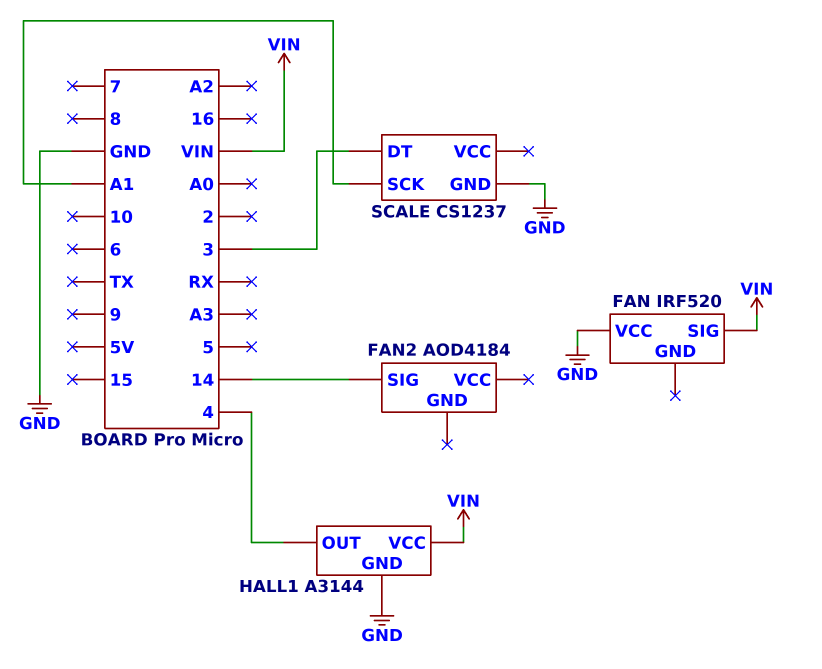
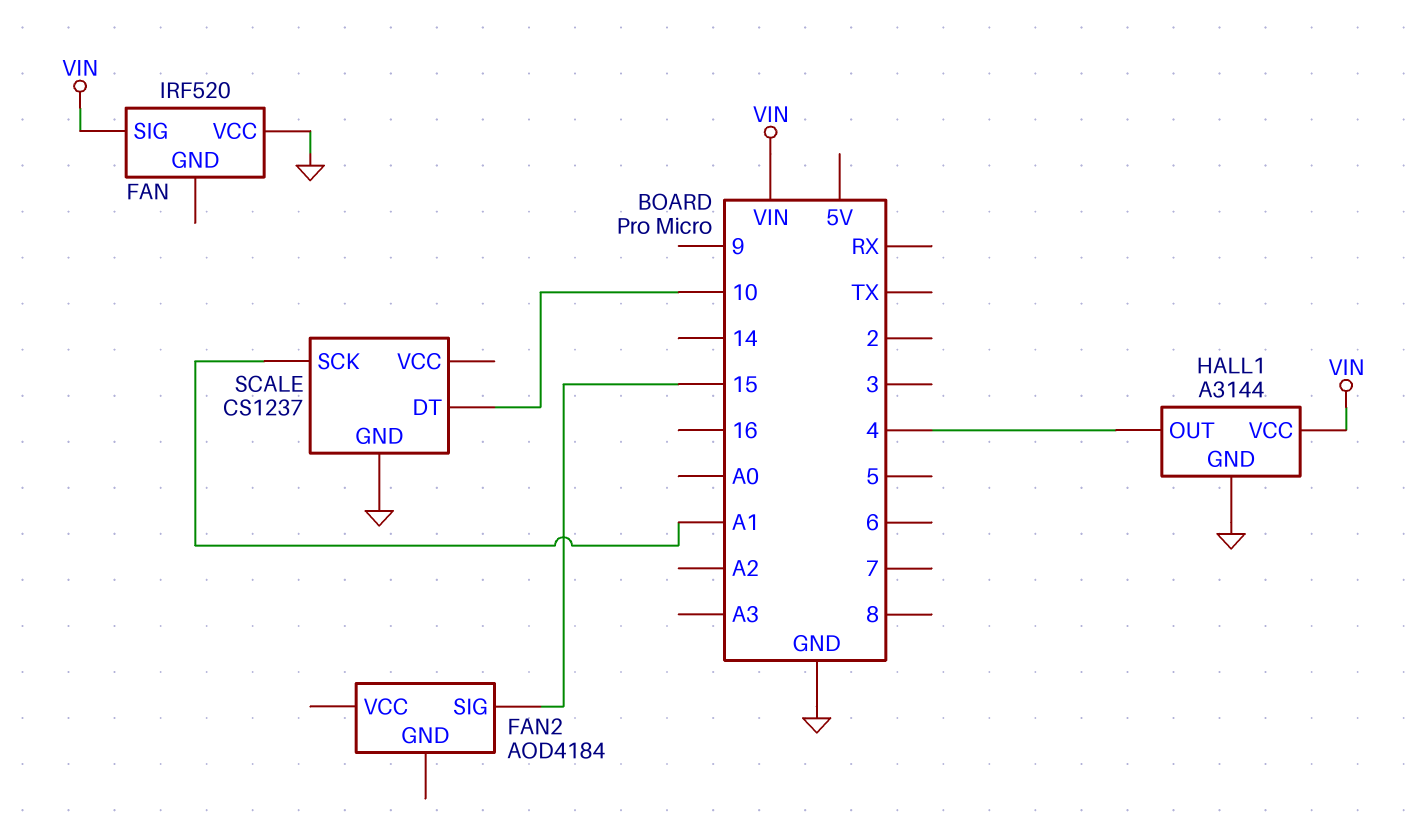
FAN2 pin SIG: 14 -> 15
SCALE pin DT: 3 -> 10

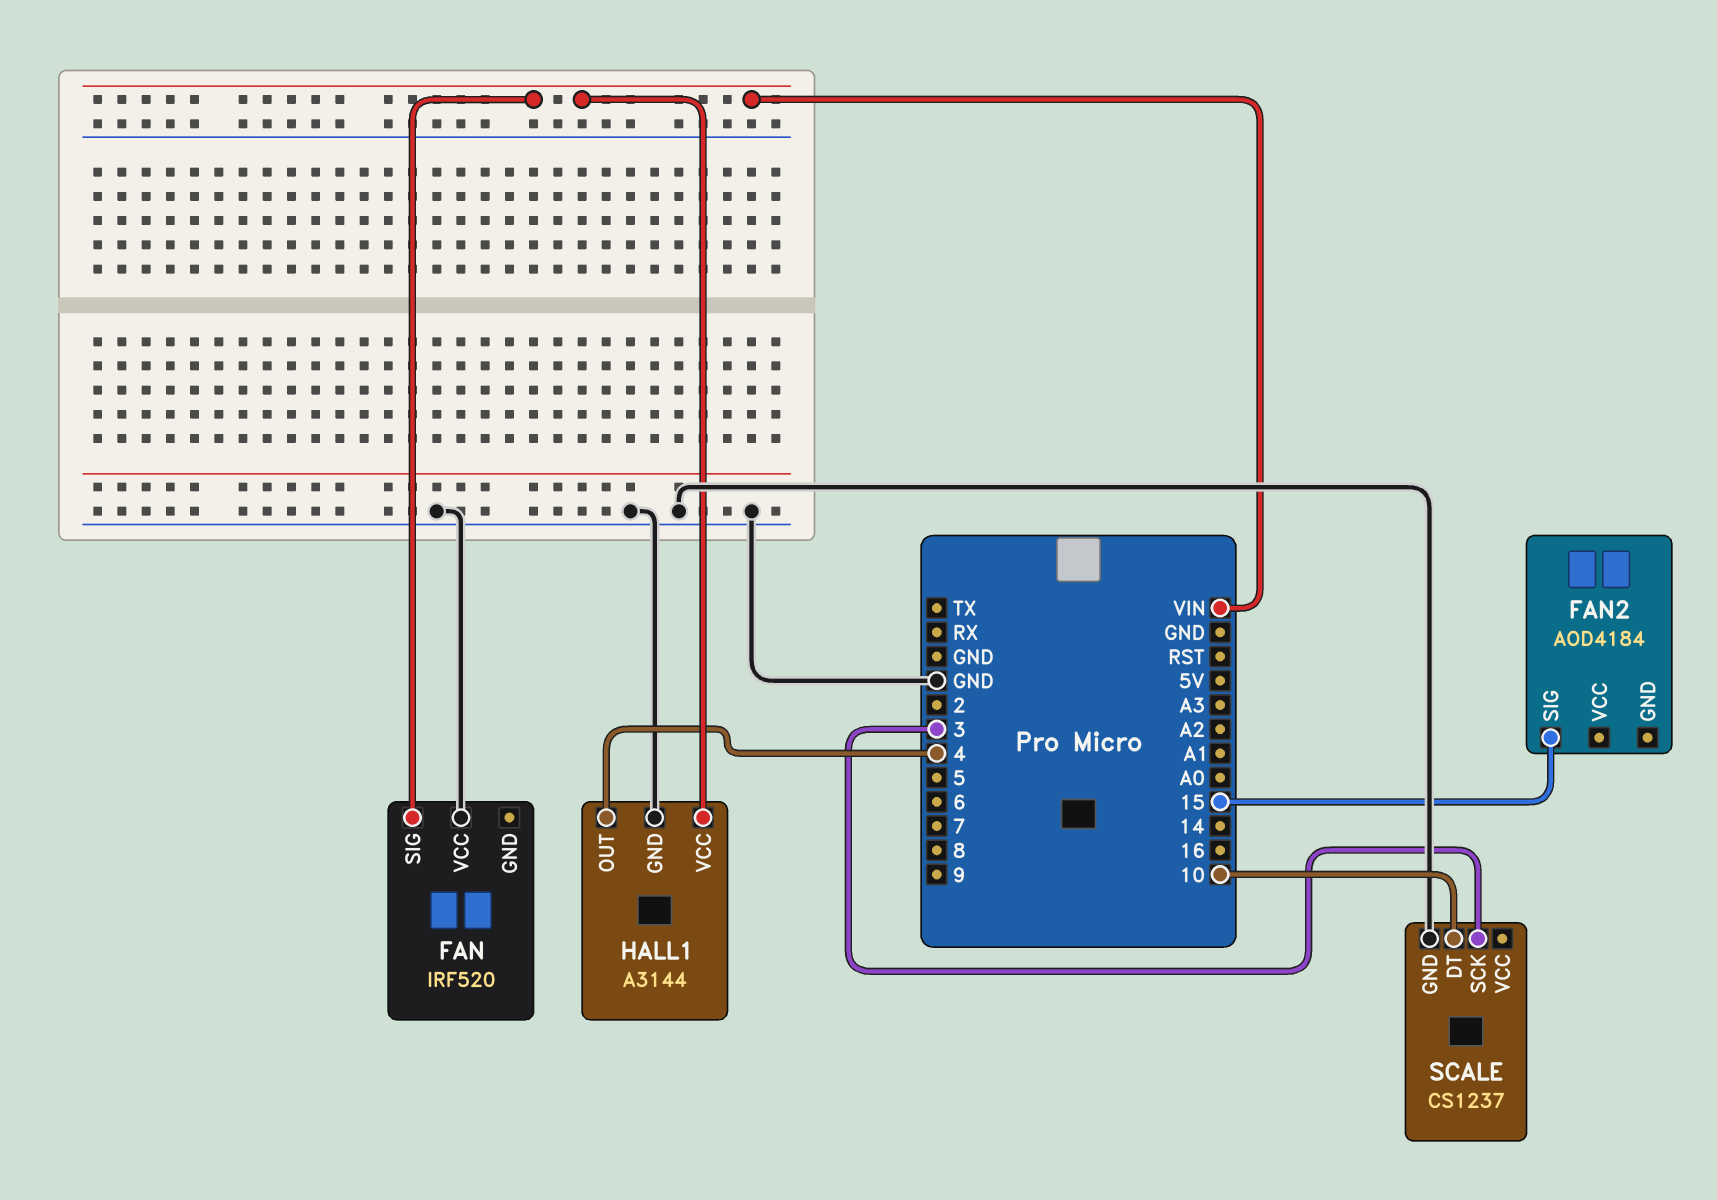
SCALE pin SCK: A1 -> 3

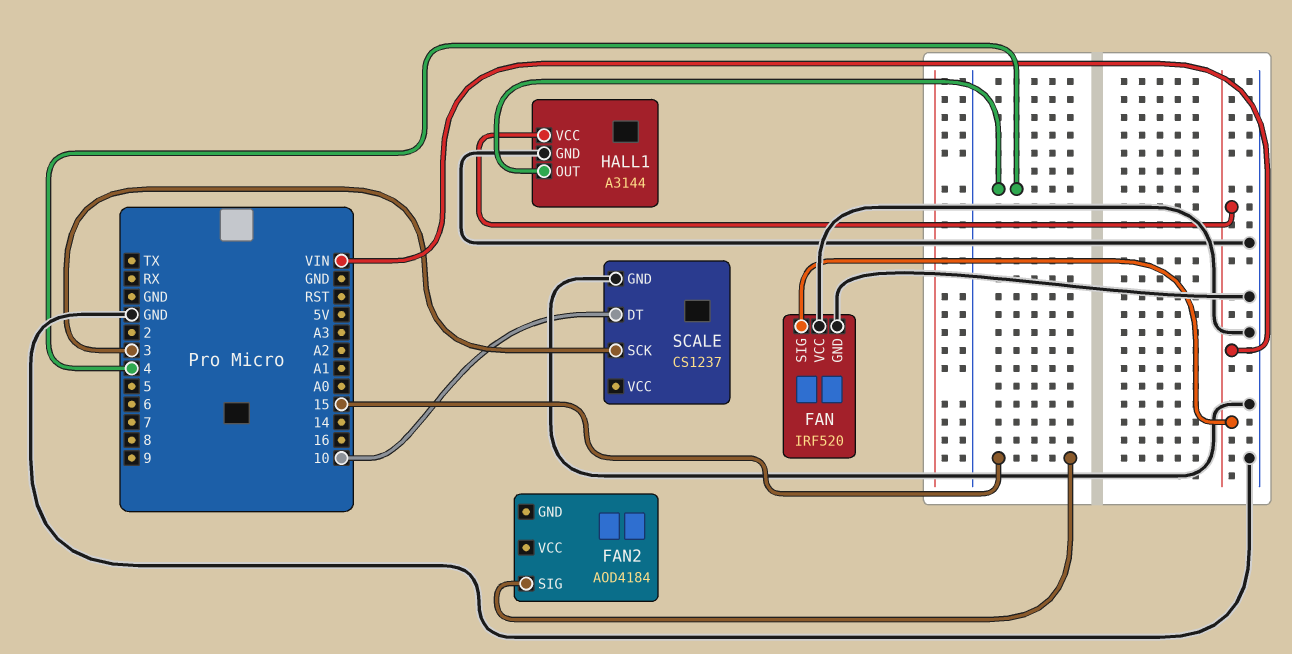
FAN pin GND: none -> GND

